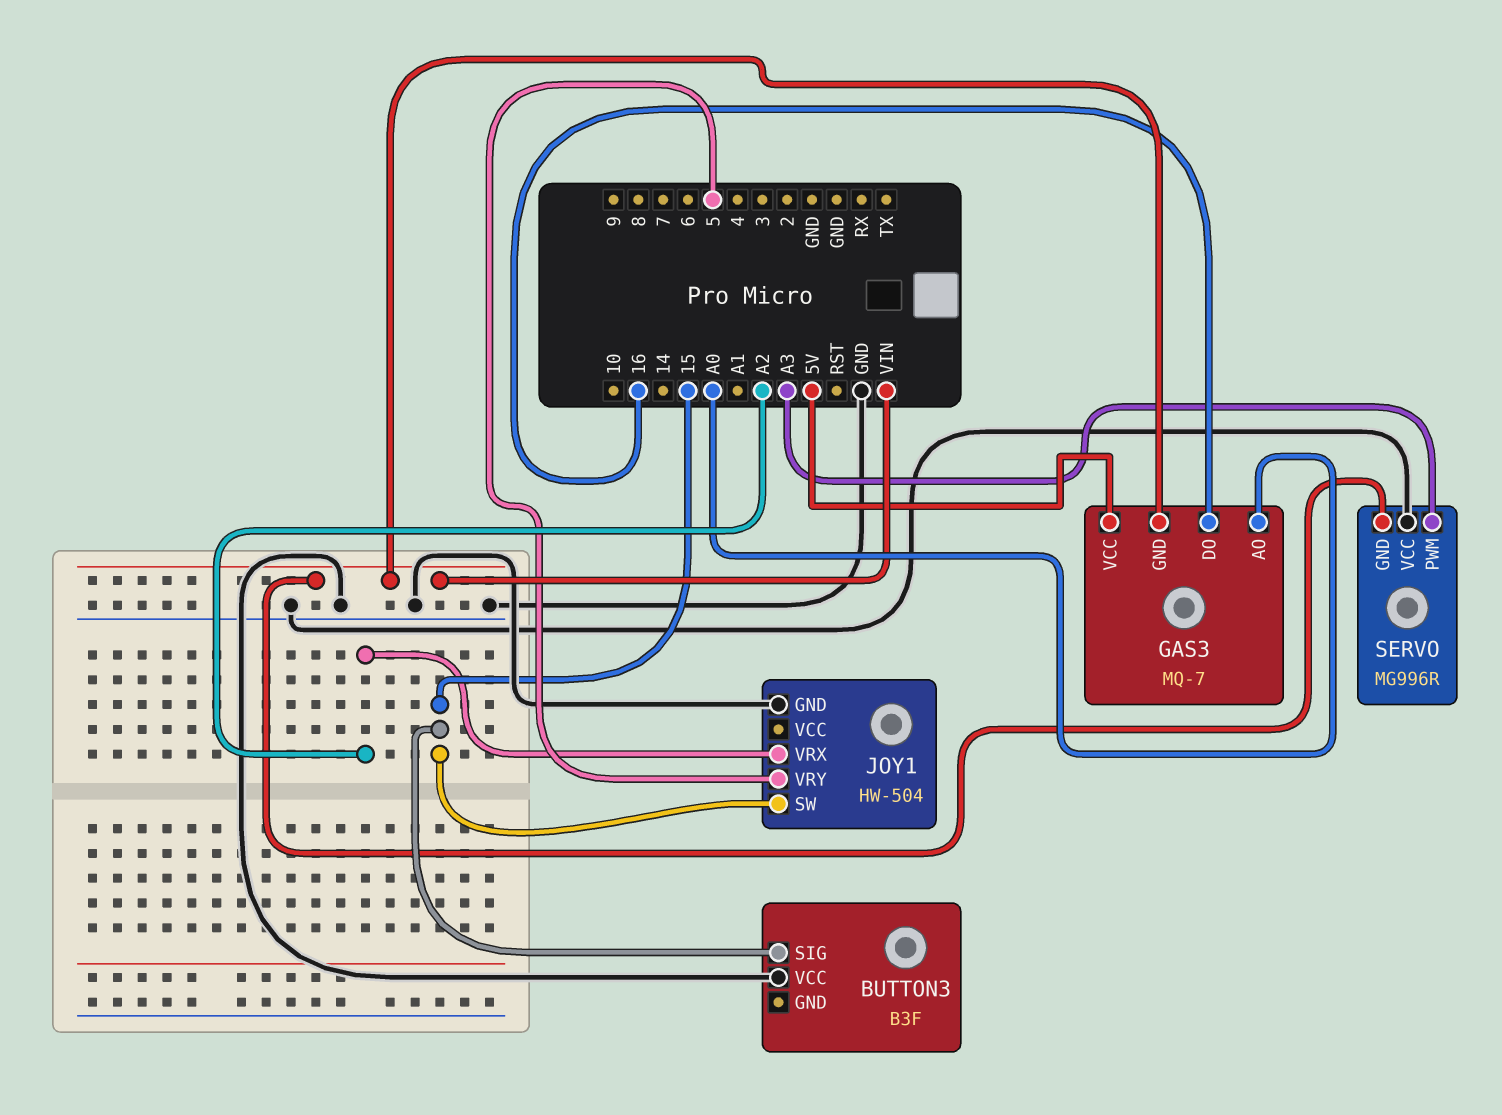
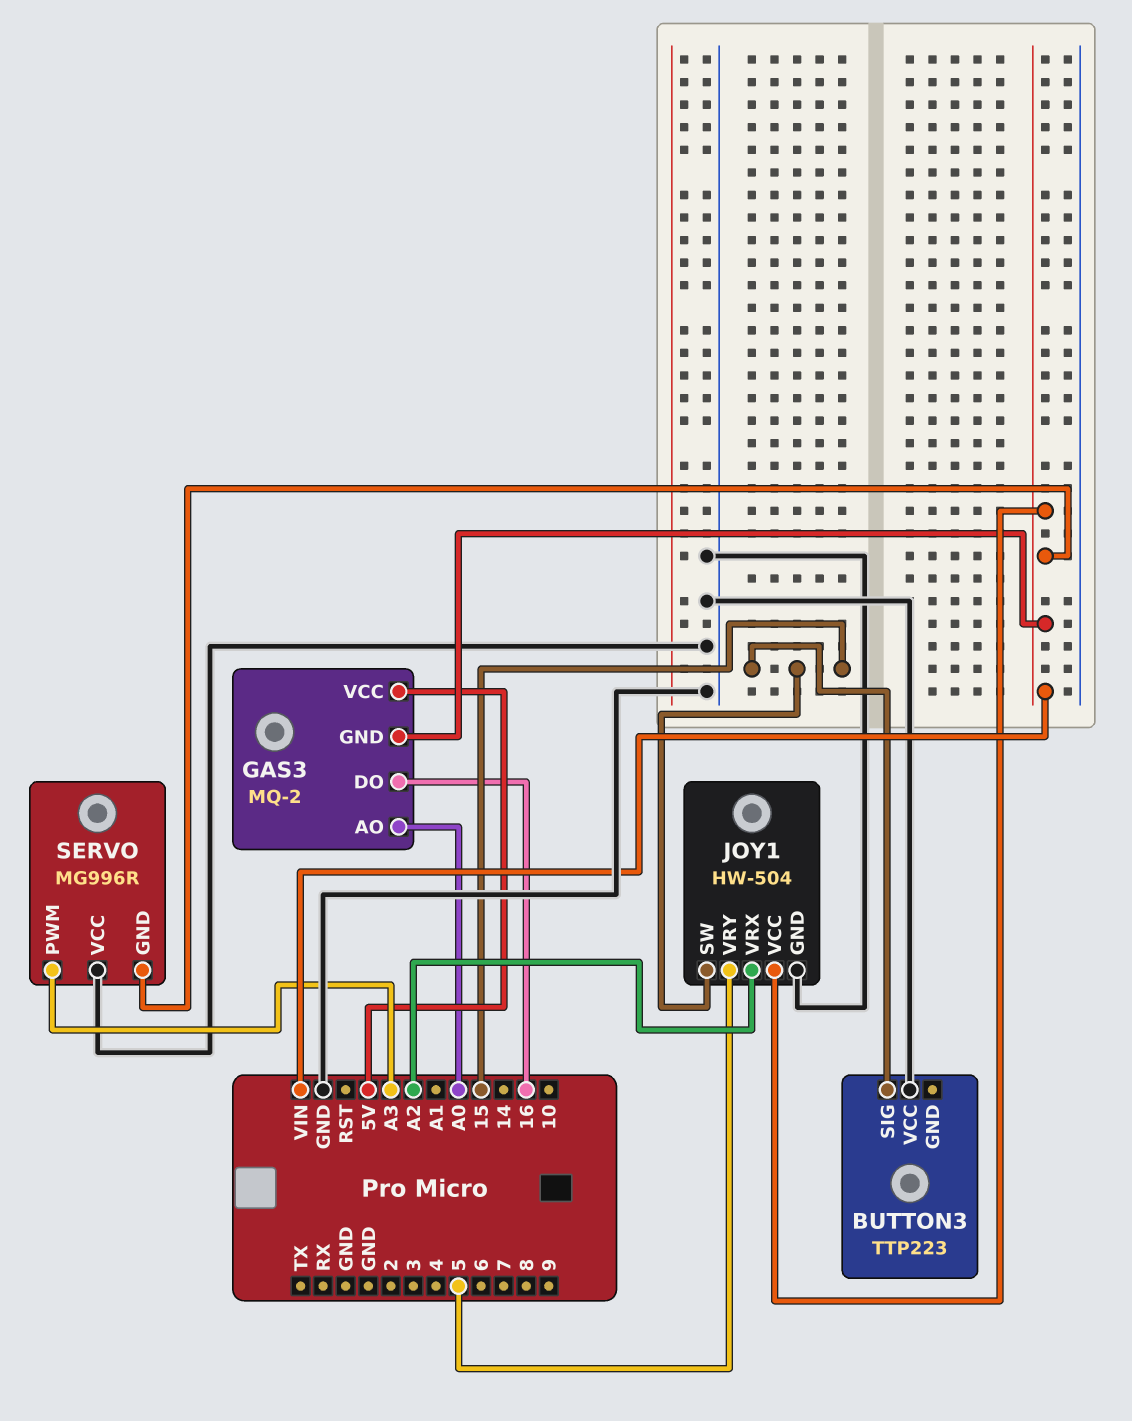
BUTTON3: B3F -> TTP223
GAS3: MQ-7 -> MQ-2
JOY1 pin VCC: none -> VIN

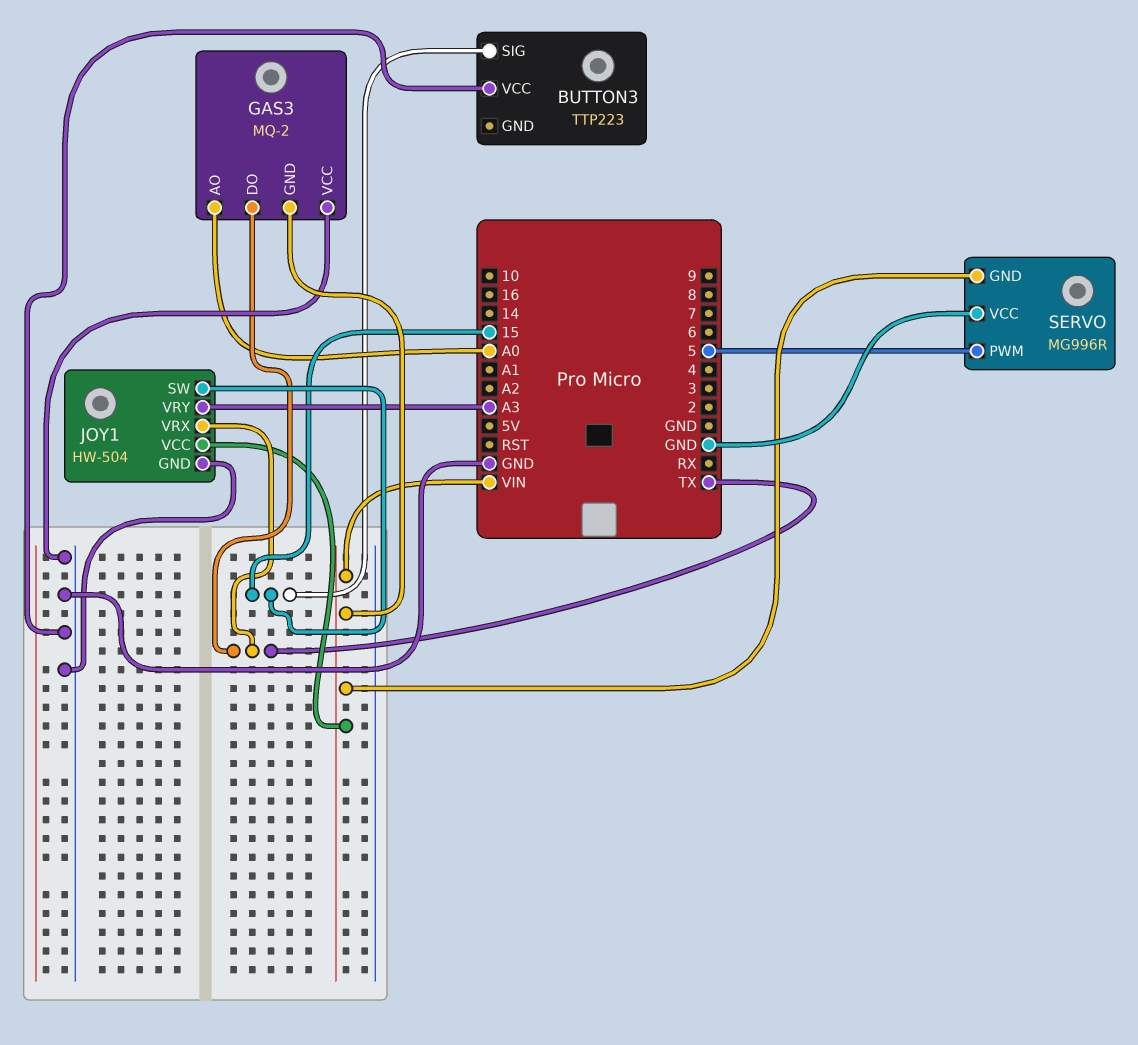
GAS3 pin DO: 16 -> TX
GAS3 pin VCC: 5V -> GND
JOY1 pin VRX: A2 -> TX
JOY1 pin VRY: 5 -> A3
SERVO pin PWM: A3 -> 5

